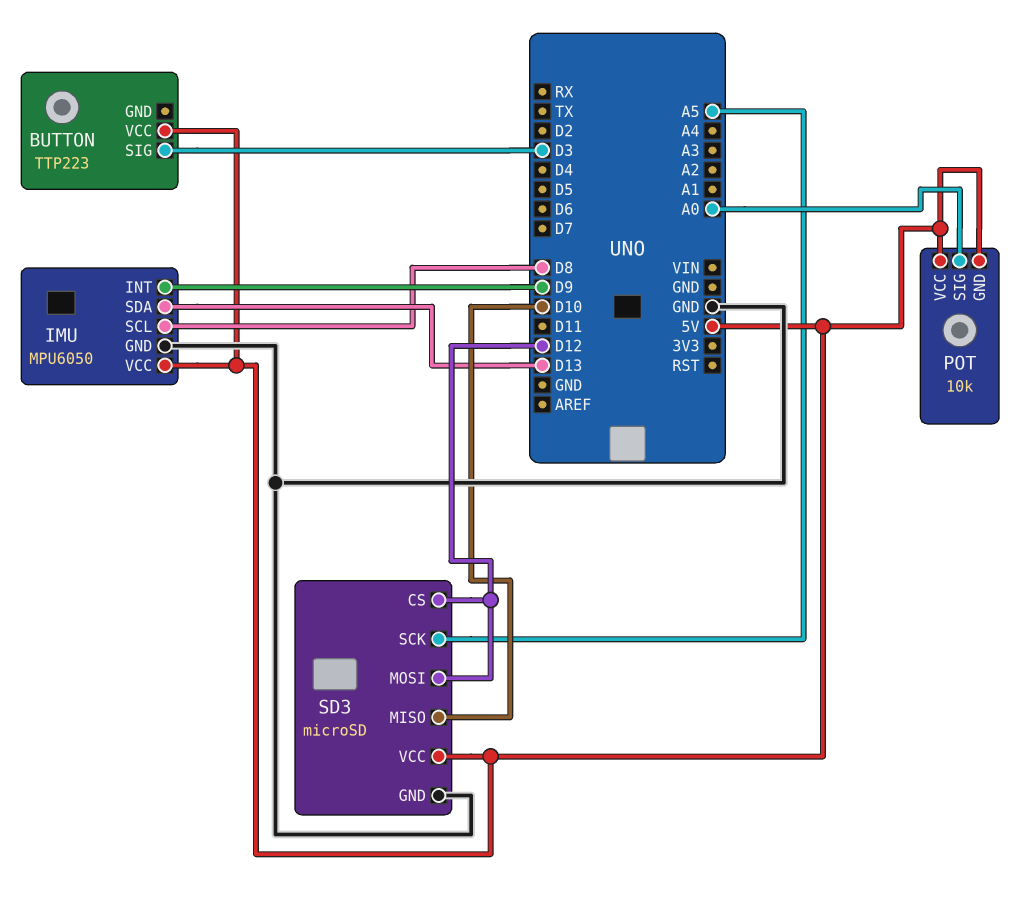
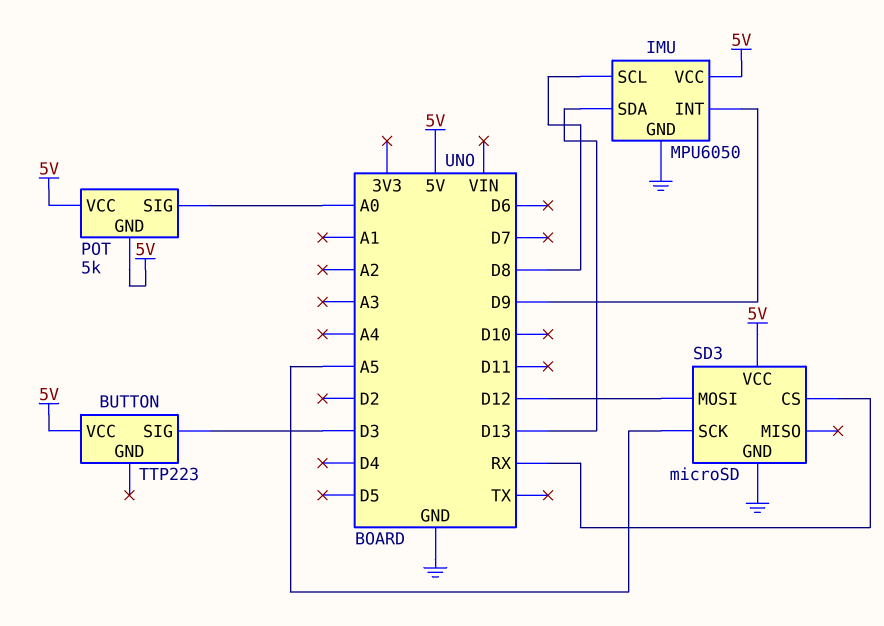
POT: 10k -> 5k
SD3 pin CS: D12 -> RX
SD3 pin MISO: D10 -> none

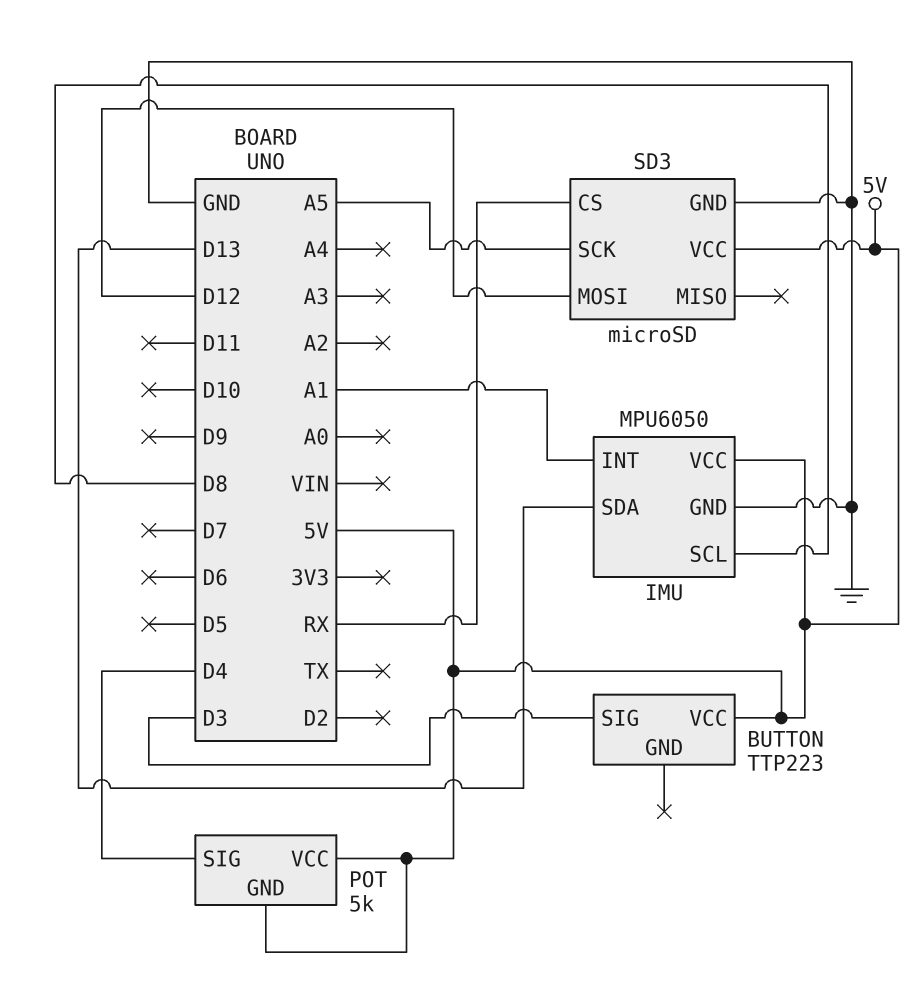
IMU pin INT: D9 -> A1
POT pin SIG: A0 -> D4

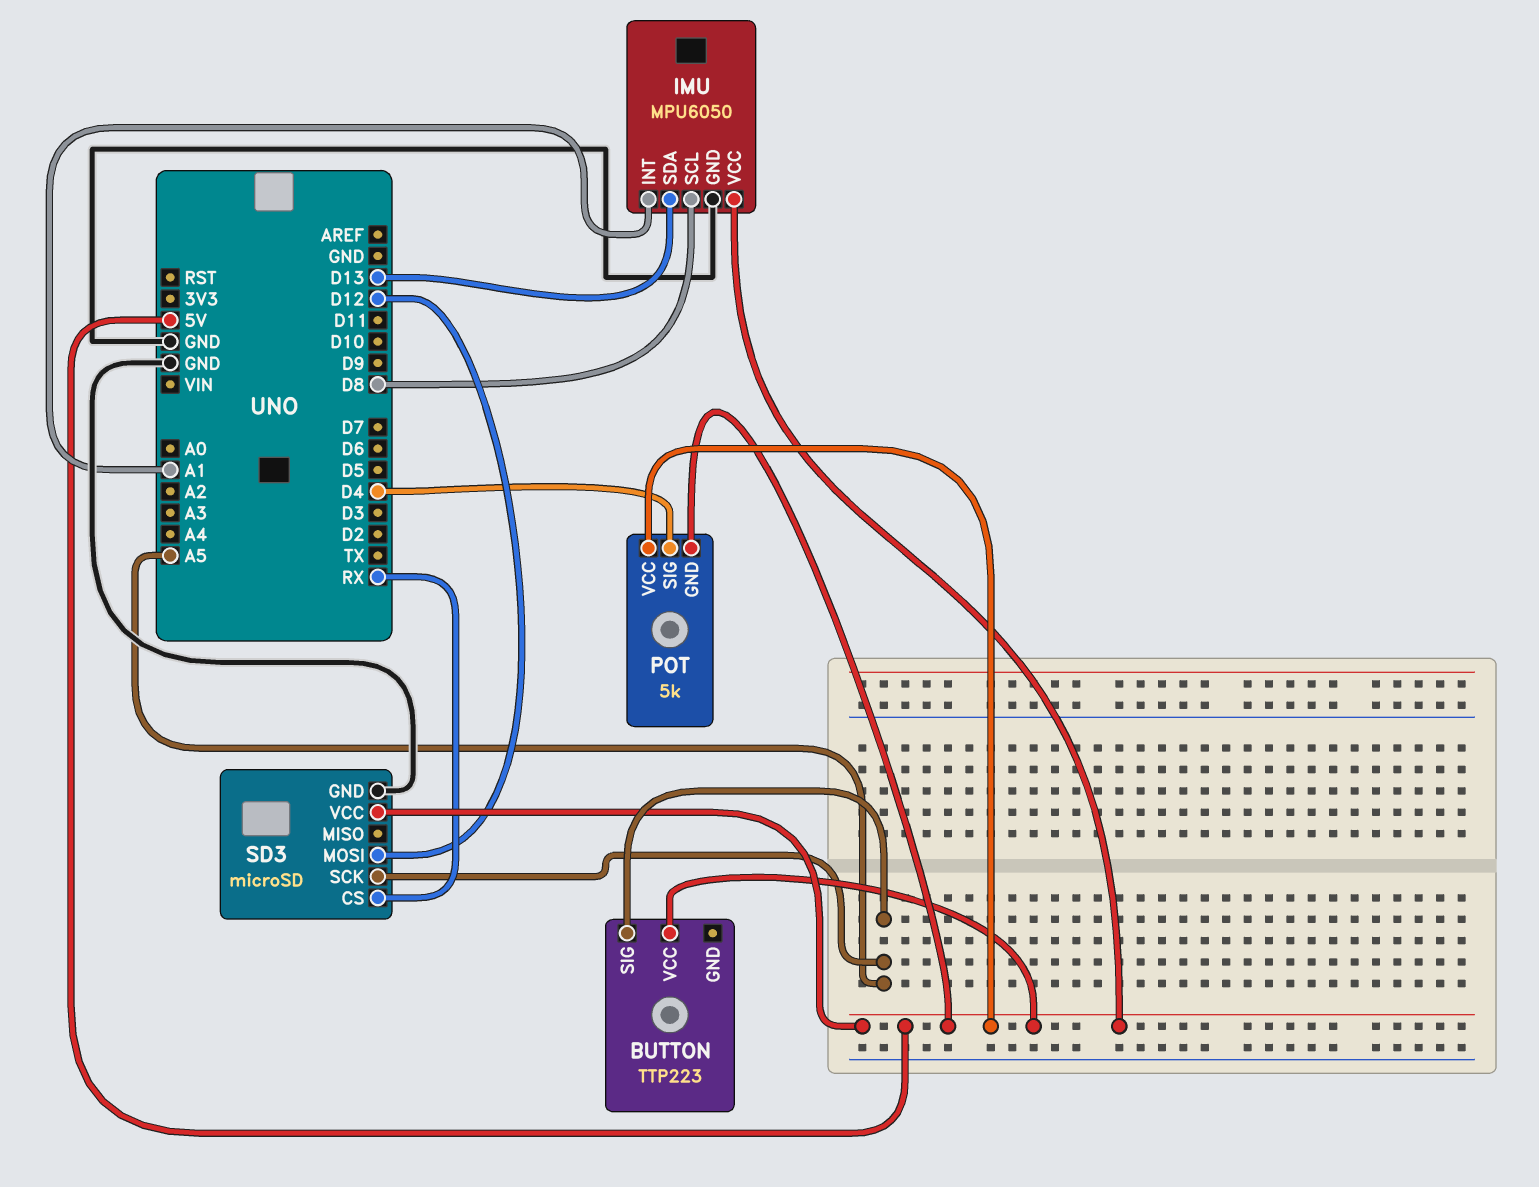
BUTTON pin SIG: D3 -> A5

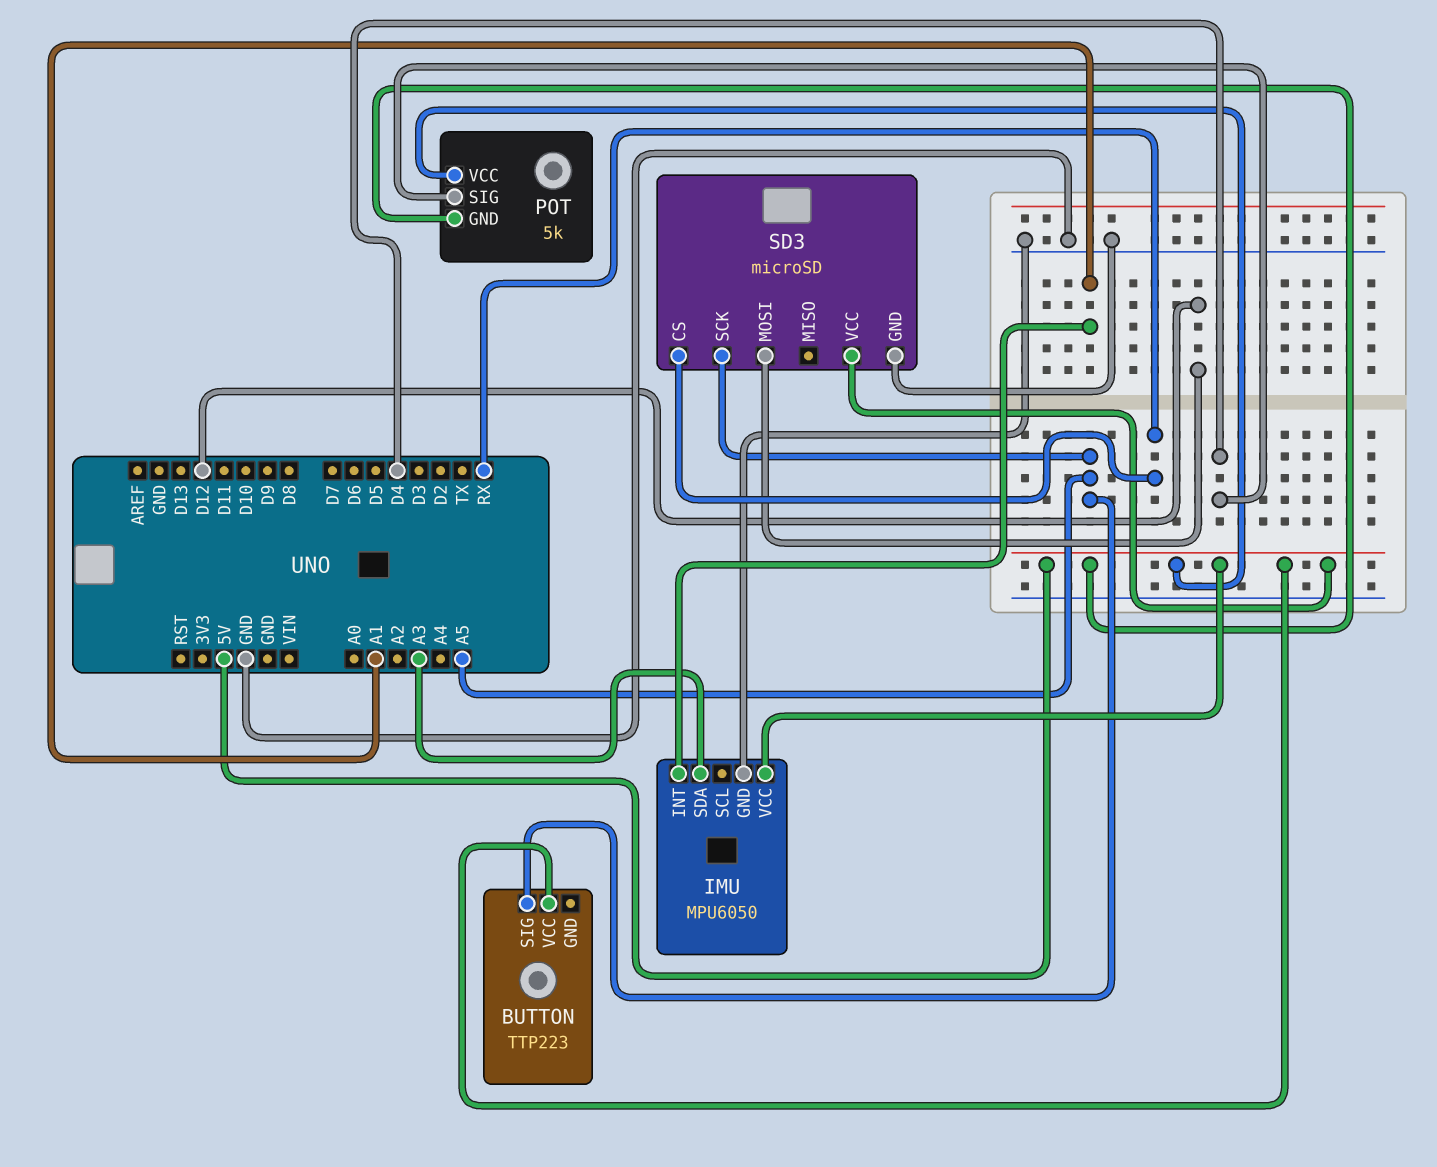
IMU pin SCL: D8 -> none
IMU pin SDA: D13 -> A3

